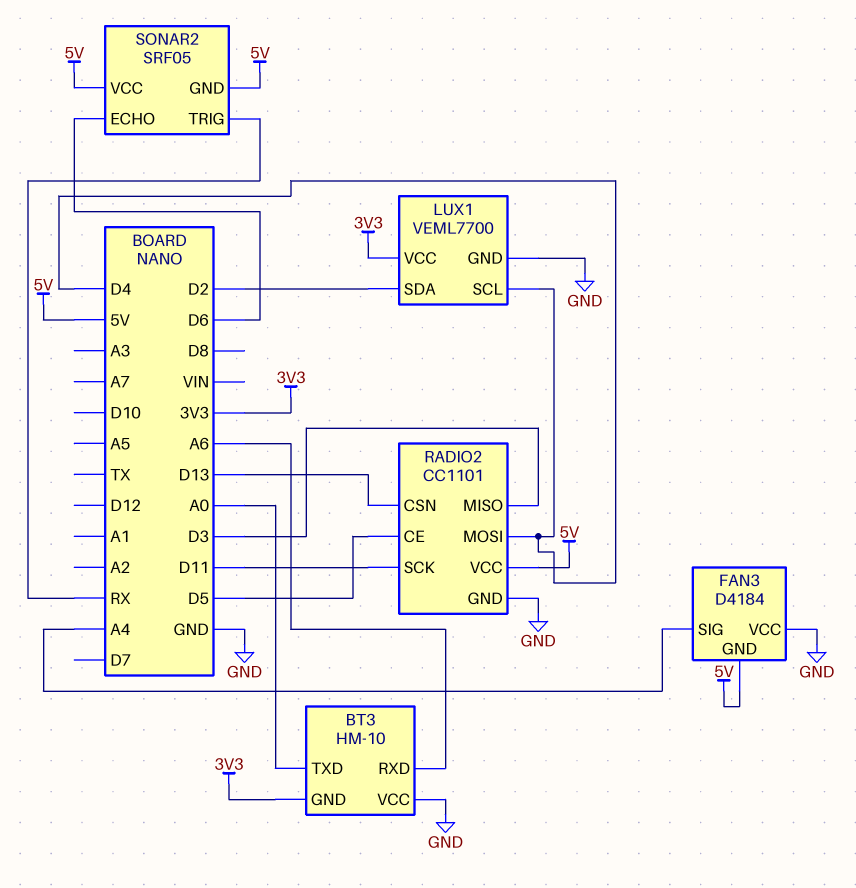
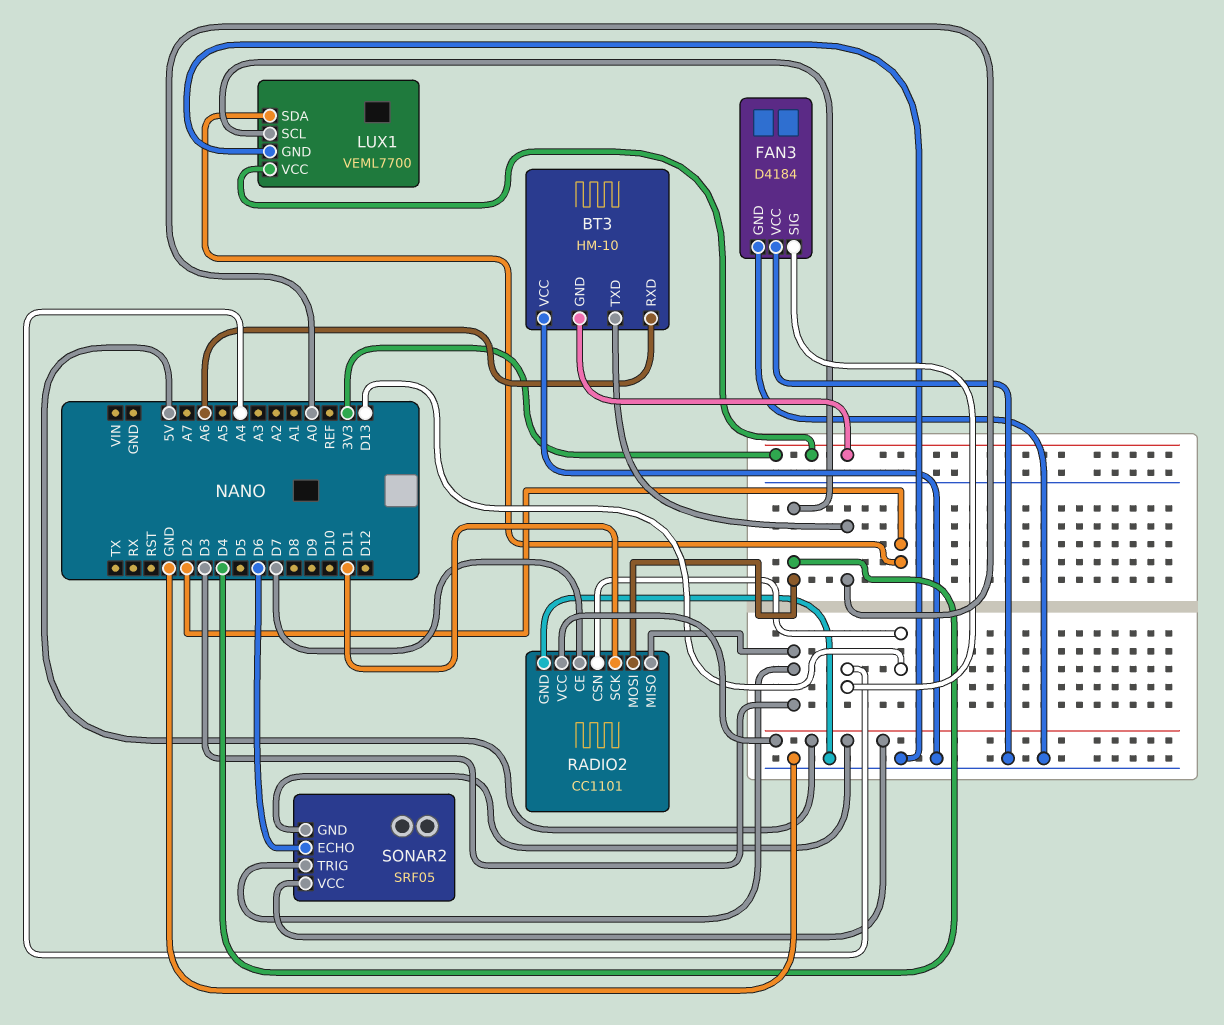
FAN3 pin GND: 5V -> GND
RADIO2 pin CE: D5 -> D7
SONAR2 pin TRIG: RX -> D3

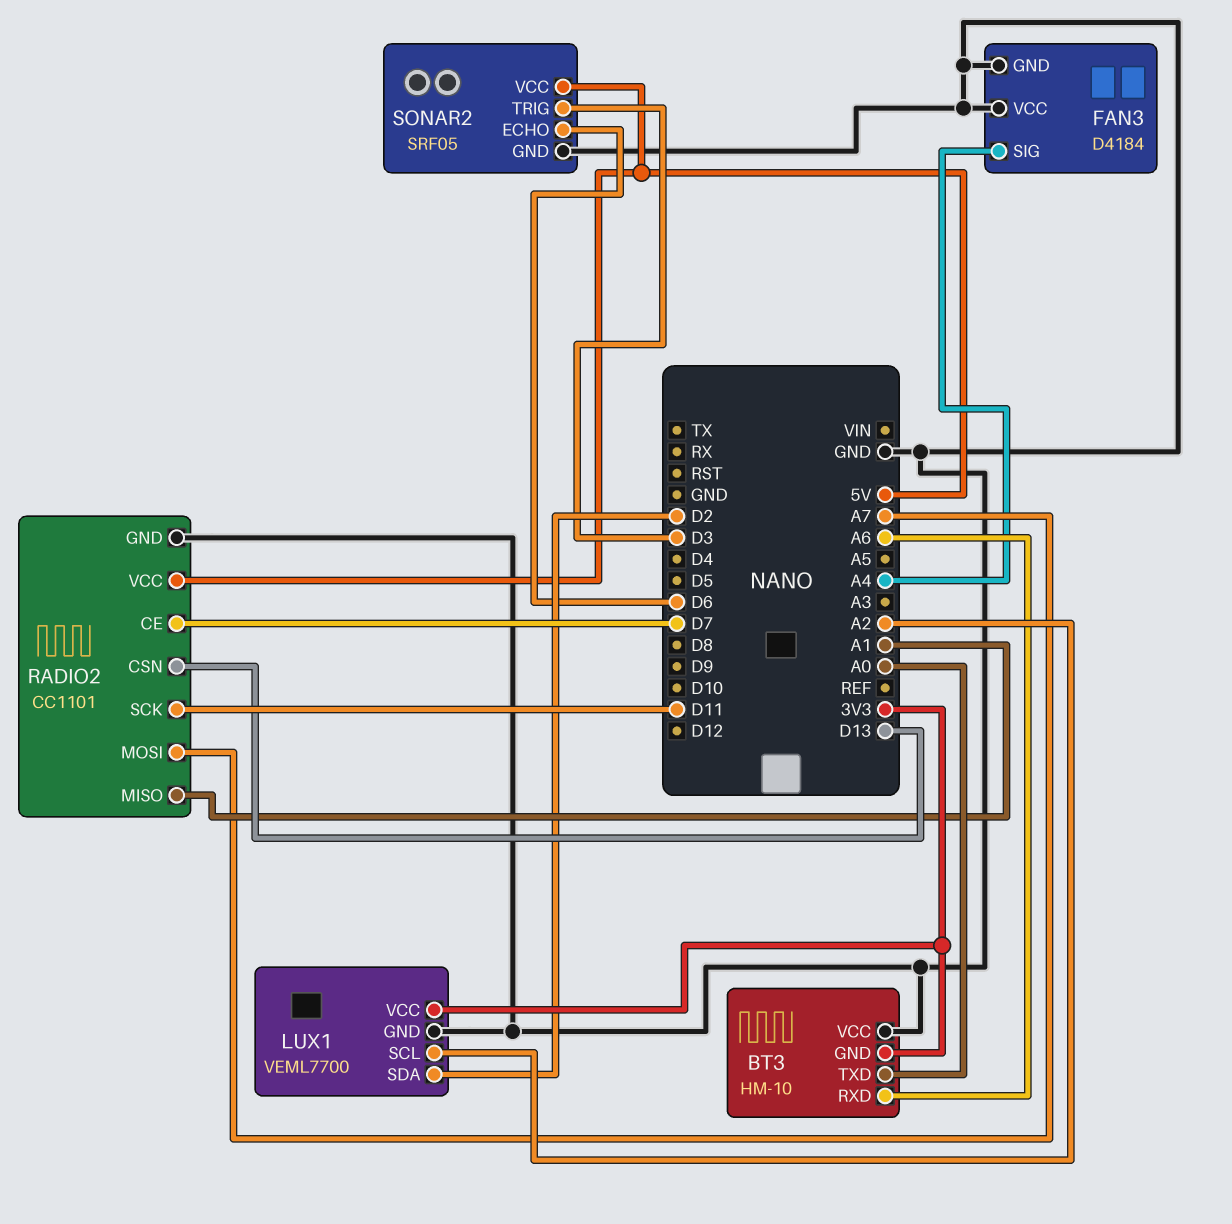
LUX1 pin SCL: D4 -> A2
RADIO2 pin MISO: D3 -> A1
RADIO2 pin MOSI: D4 -> A7
SONAR2 pin GND: 5V -> GND

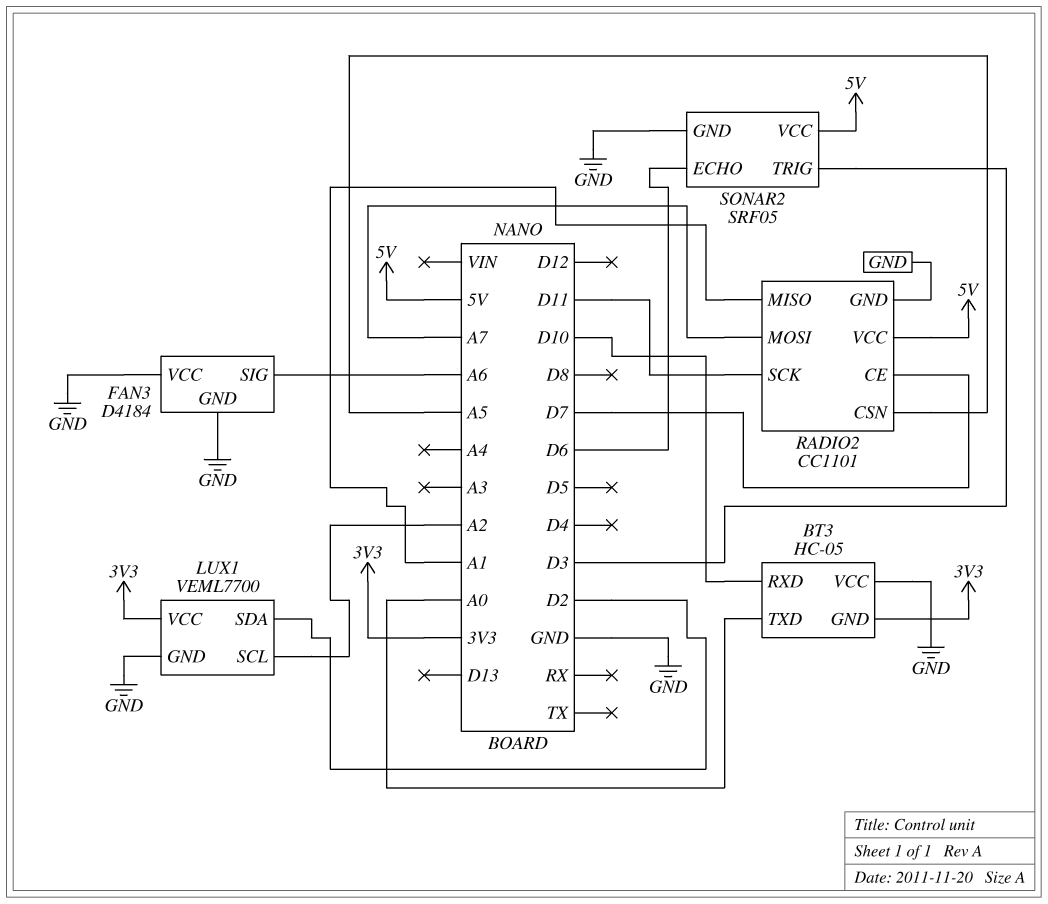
BT3: HM-10 -> HC-05
BT3 pin RXD: A6 -> D10
FAN3 pin SIG: A4 -> A6
RADIO2 pin CSN: D13 -> A5

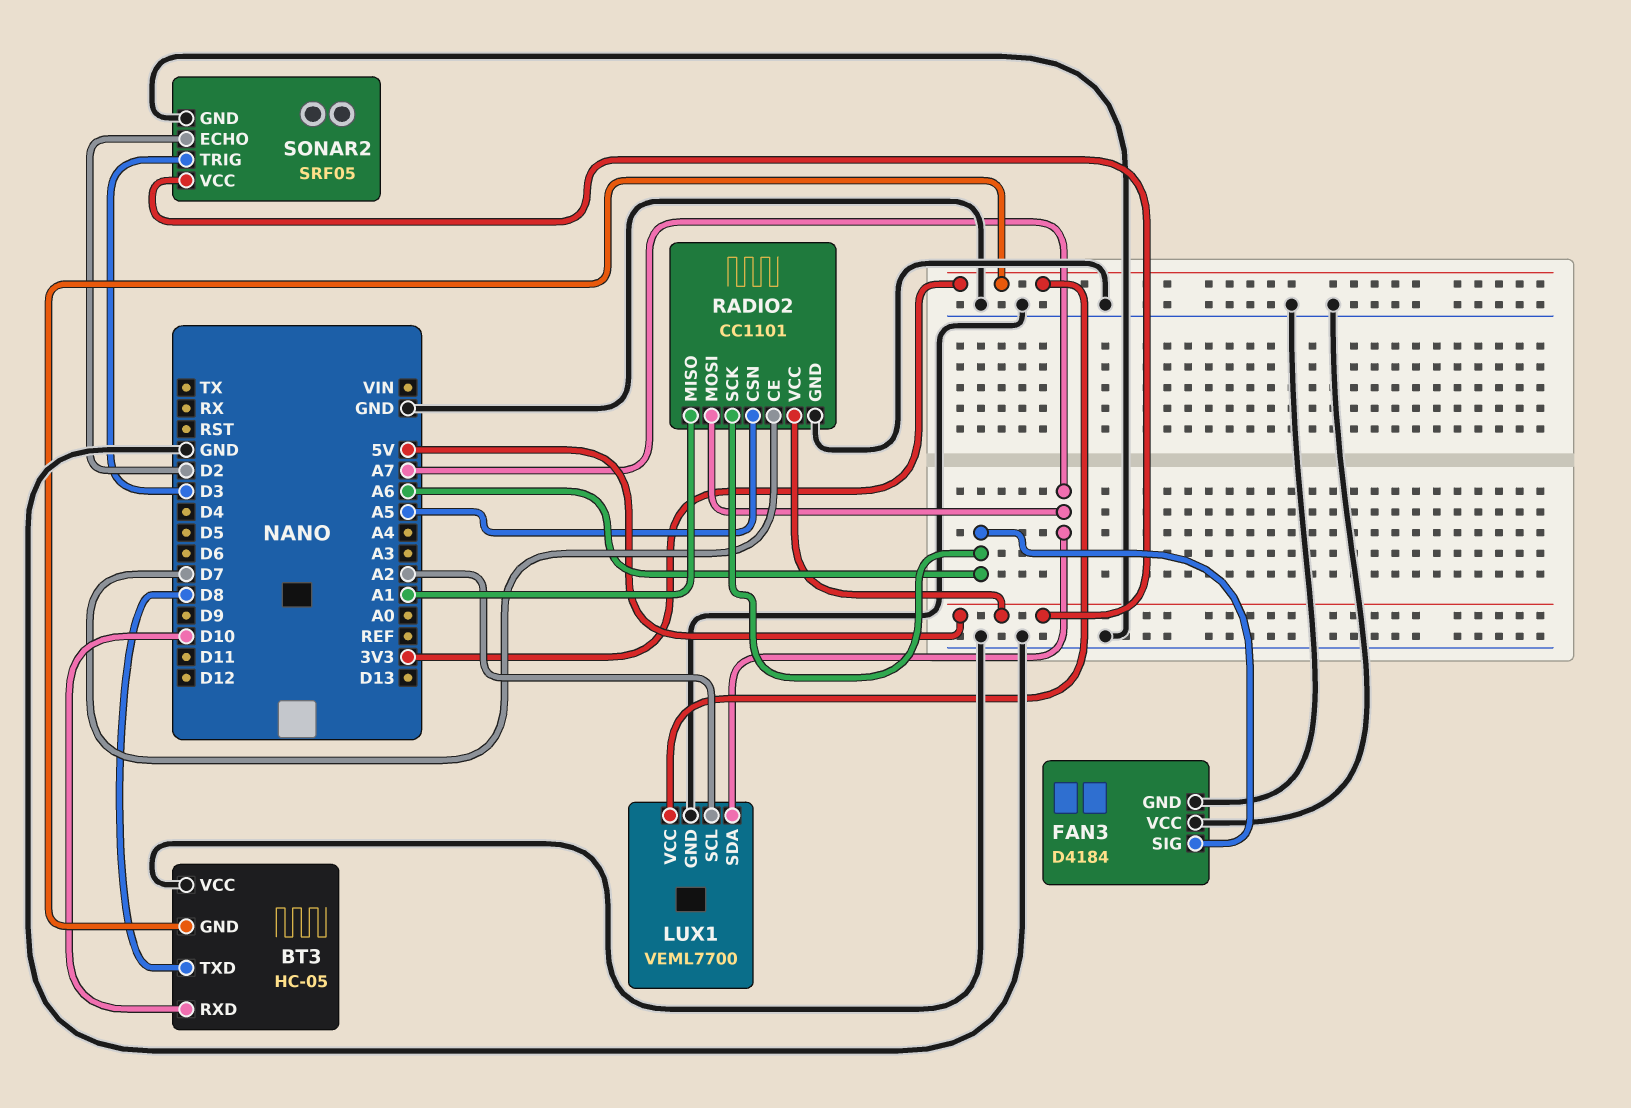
BT3 pin TXD: A0 -> D8
LUX1 pin SDA: D2 -> A7
RADIO2 pin SCK: D11 -> A6
SONAR2 pin ECHO: D6 -> D2

